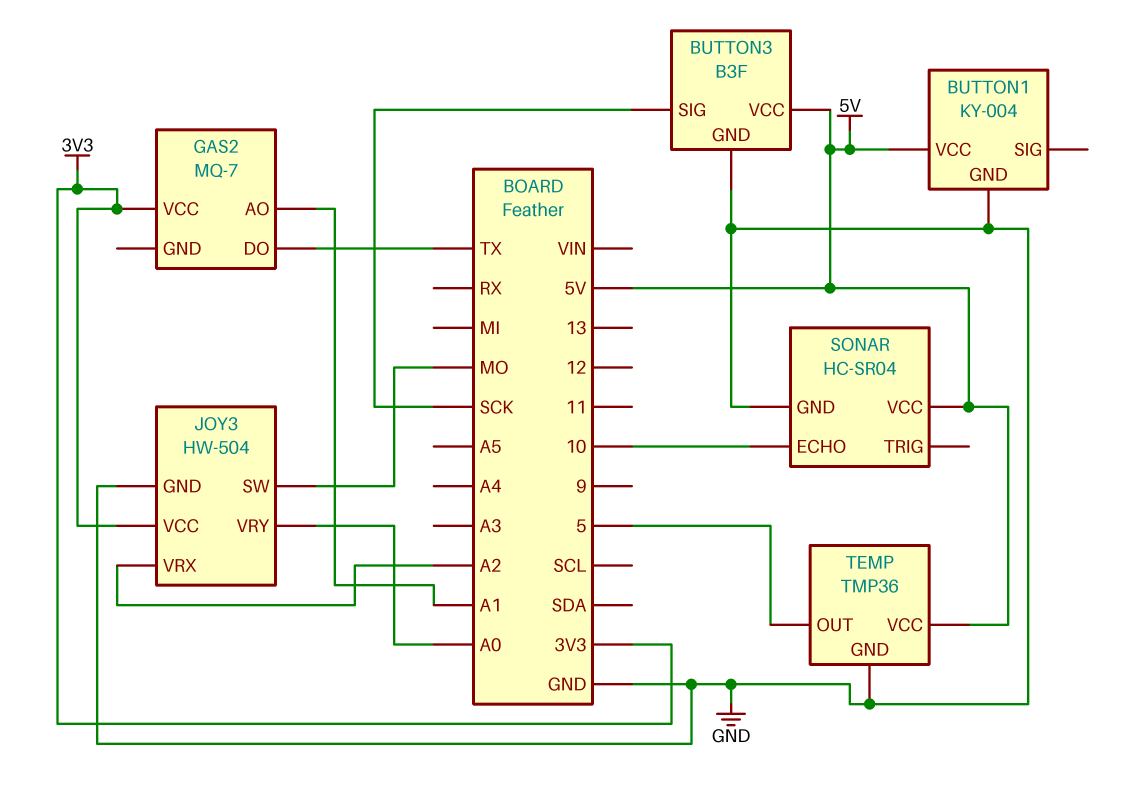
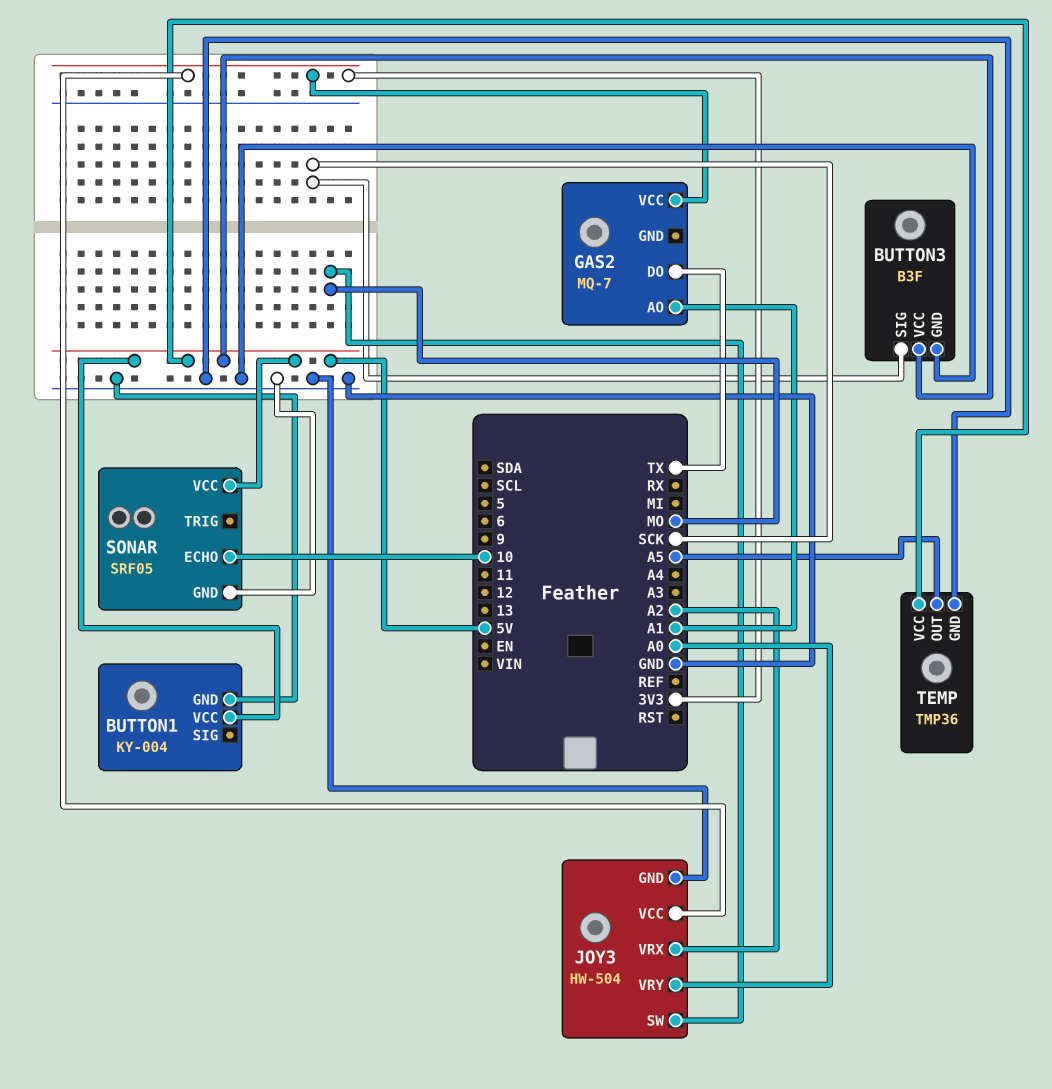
SONAR: HC-SR04 -> SRF05
TEMP pin OUT: 5 -> A5

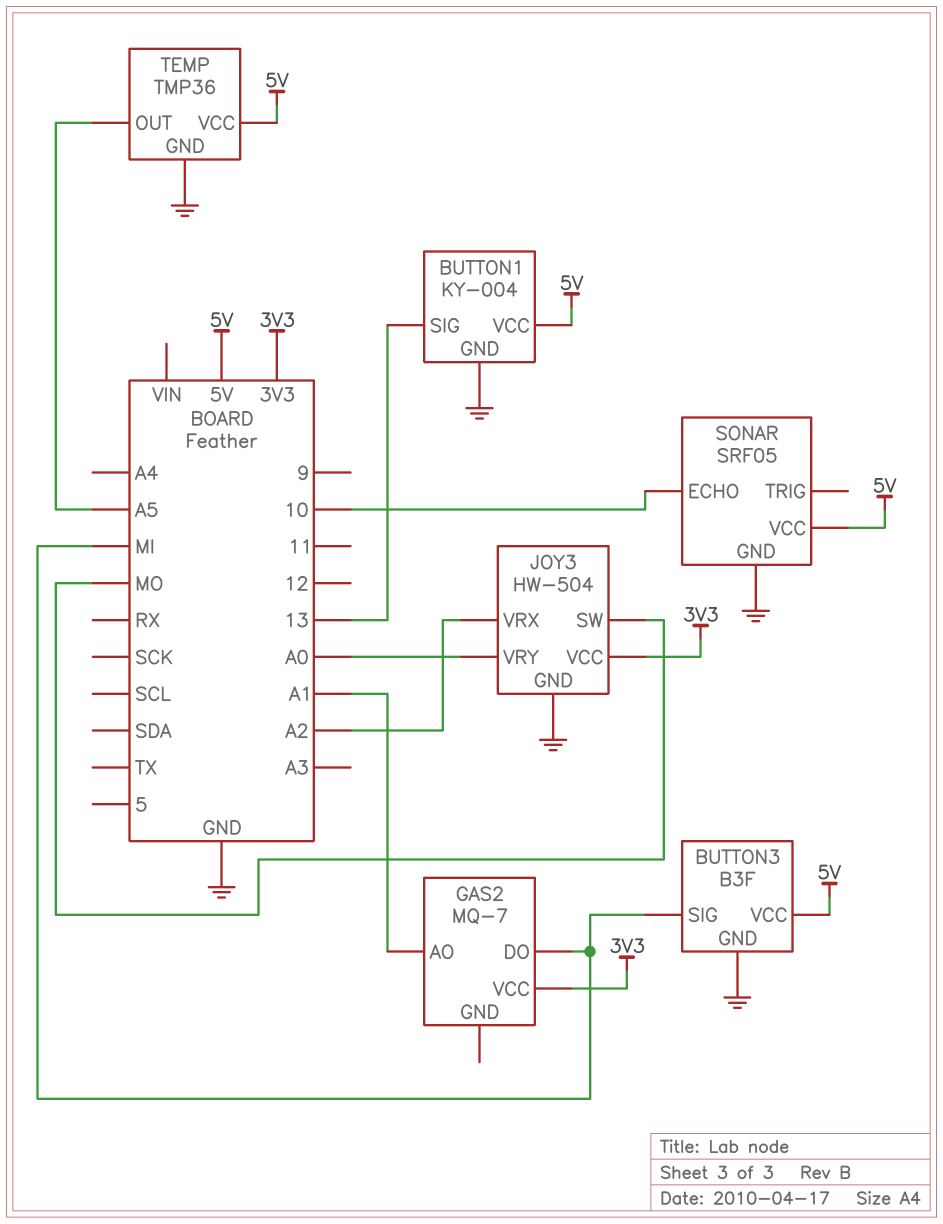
BUTTON1 pin SIG: none -> 13
BUTTON3 pin SIG: SCK -> MI
GAS2 pin DO: TX -> MI

